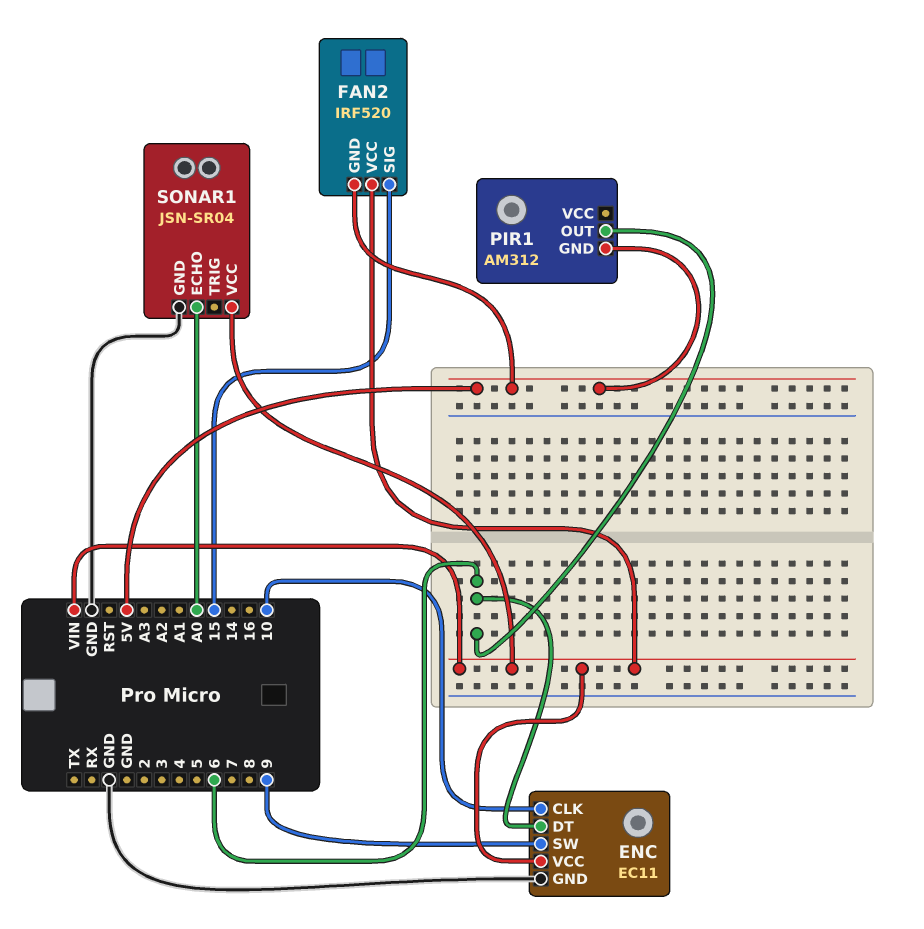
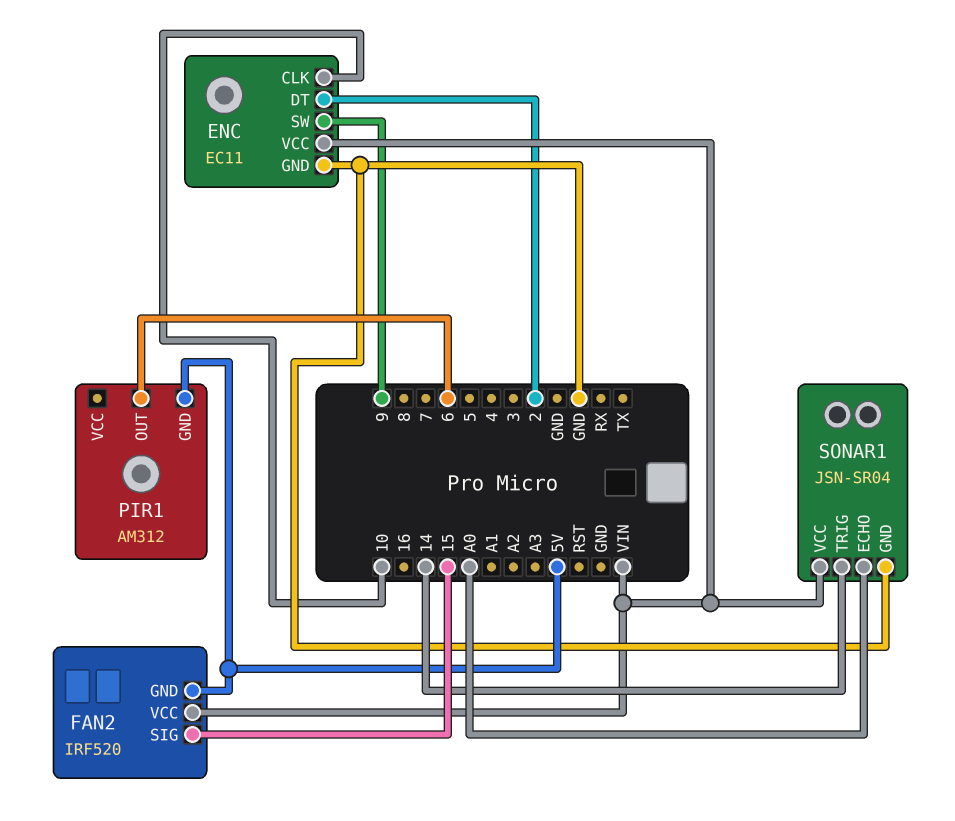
ENC pin DT: 6 -> 2
SONAR1 pin TRIG: none -> 14

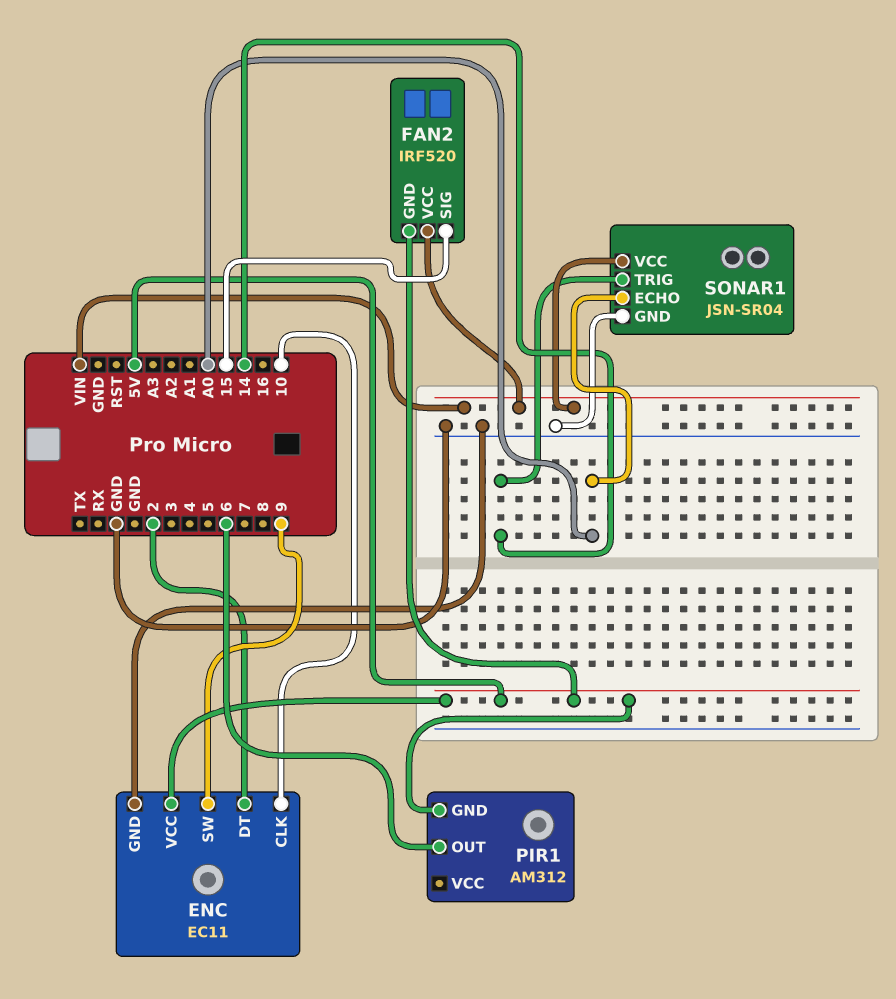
ENC pin VCC: VIN -> 5V

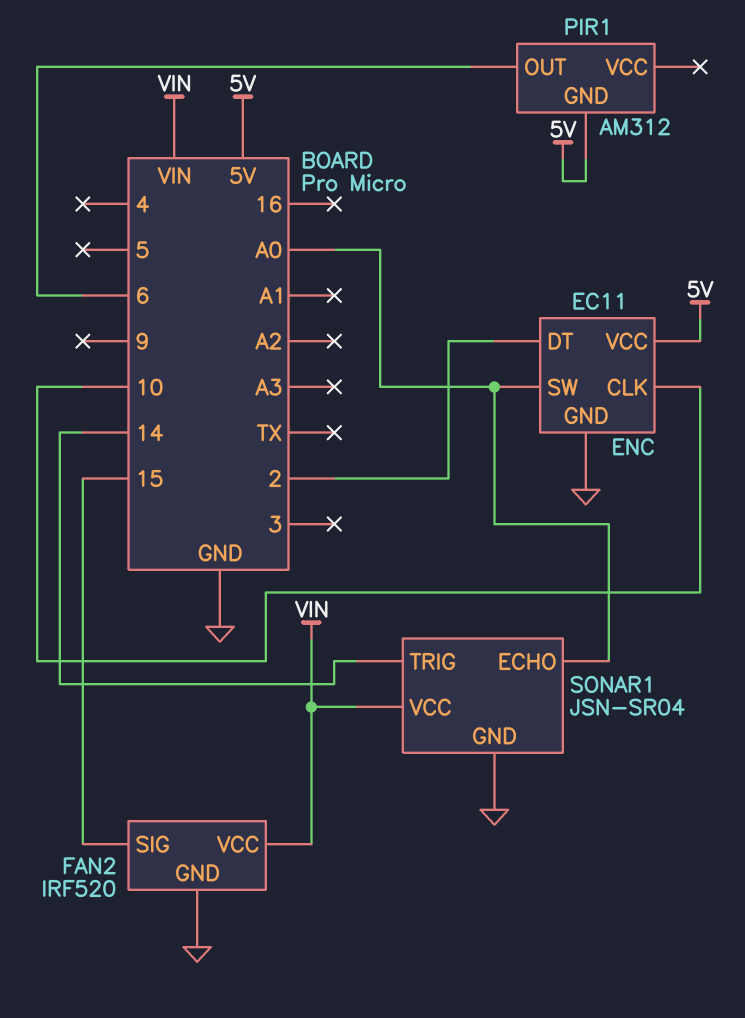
ENC pin SW: 9 -> A0
FAN2 pin GND: 5V -> GND

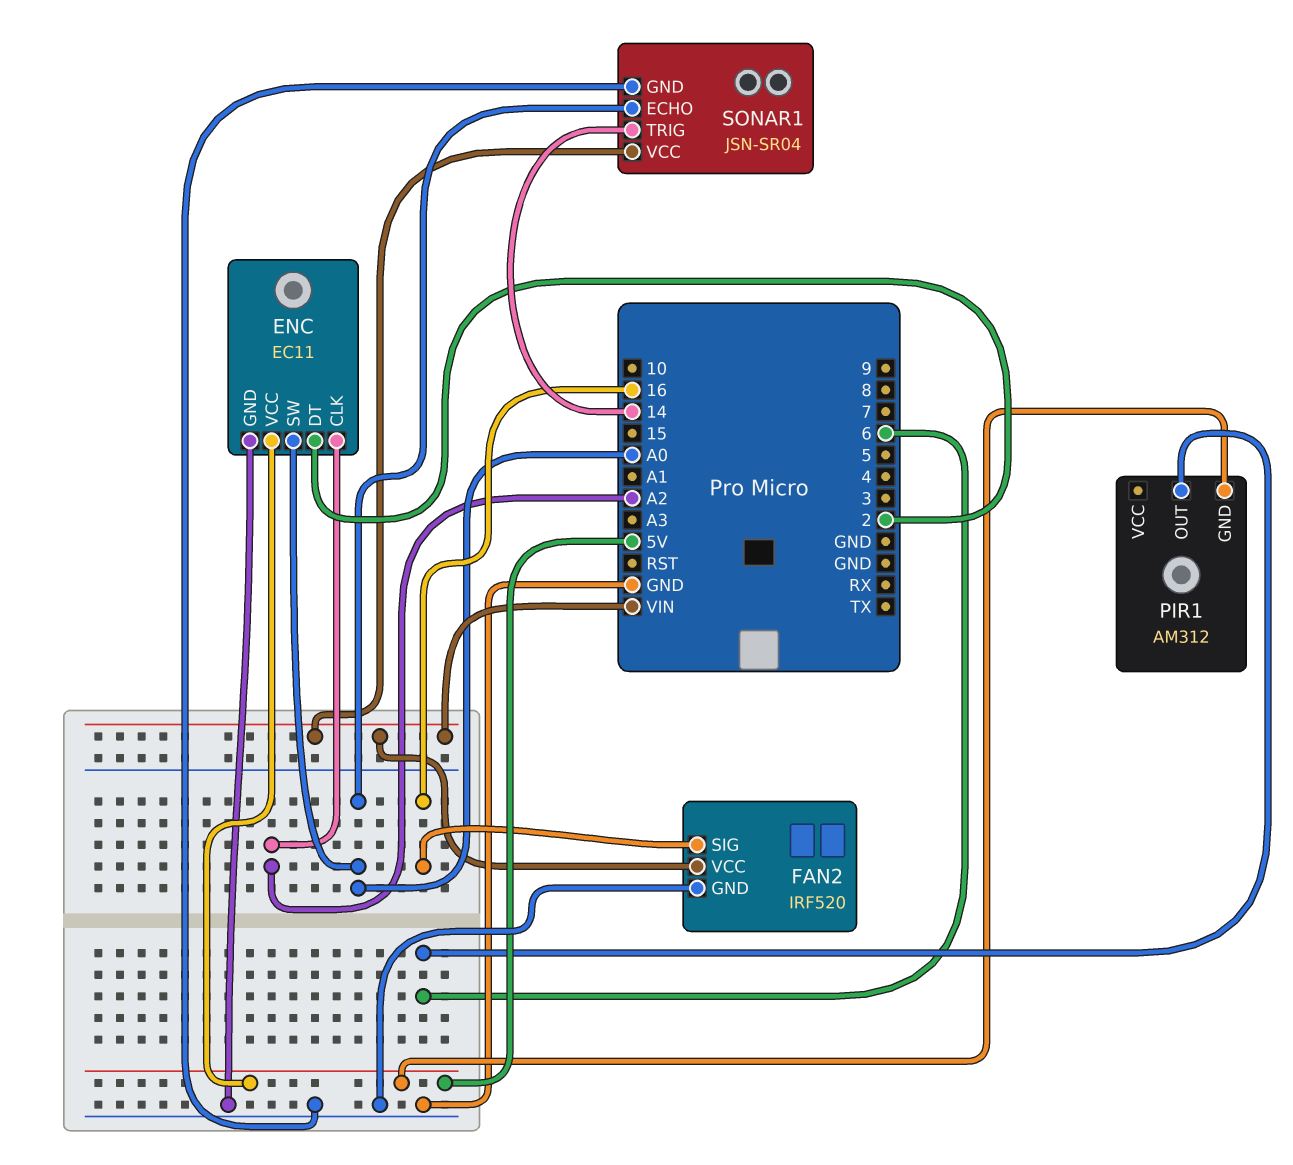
ENC pin CLK: 10 -> A2
FAN2 pin SIG: 15 -> 16

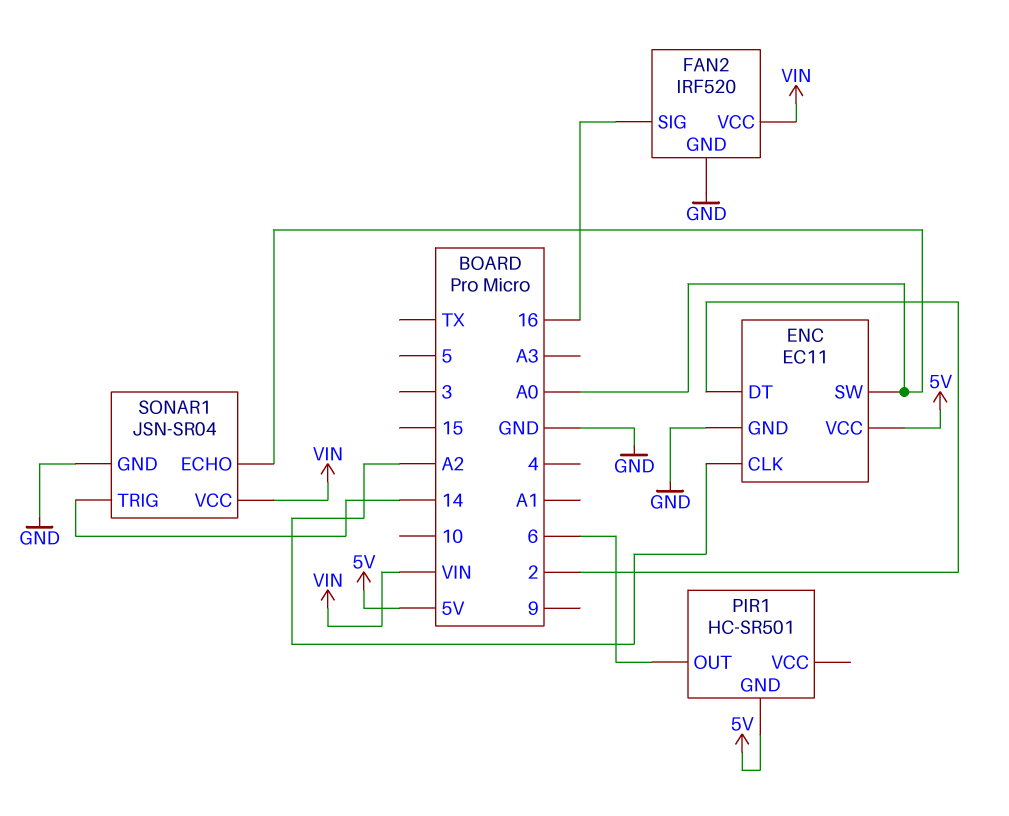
PIR1: AM312 -> HC-SR501

